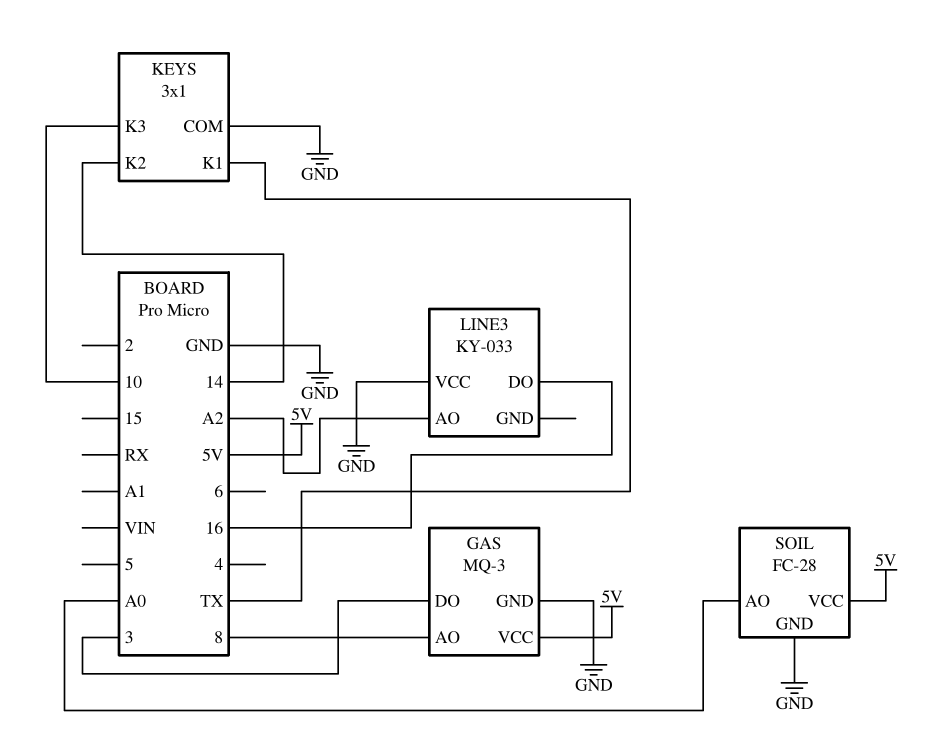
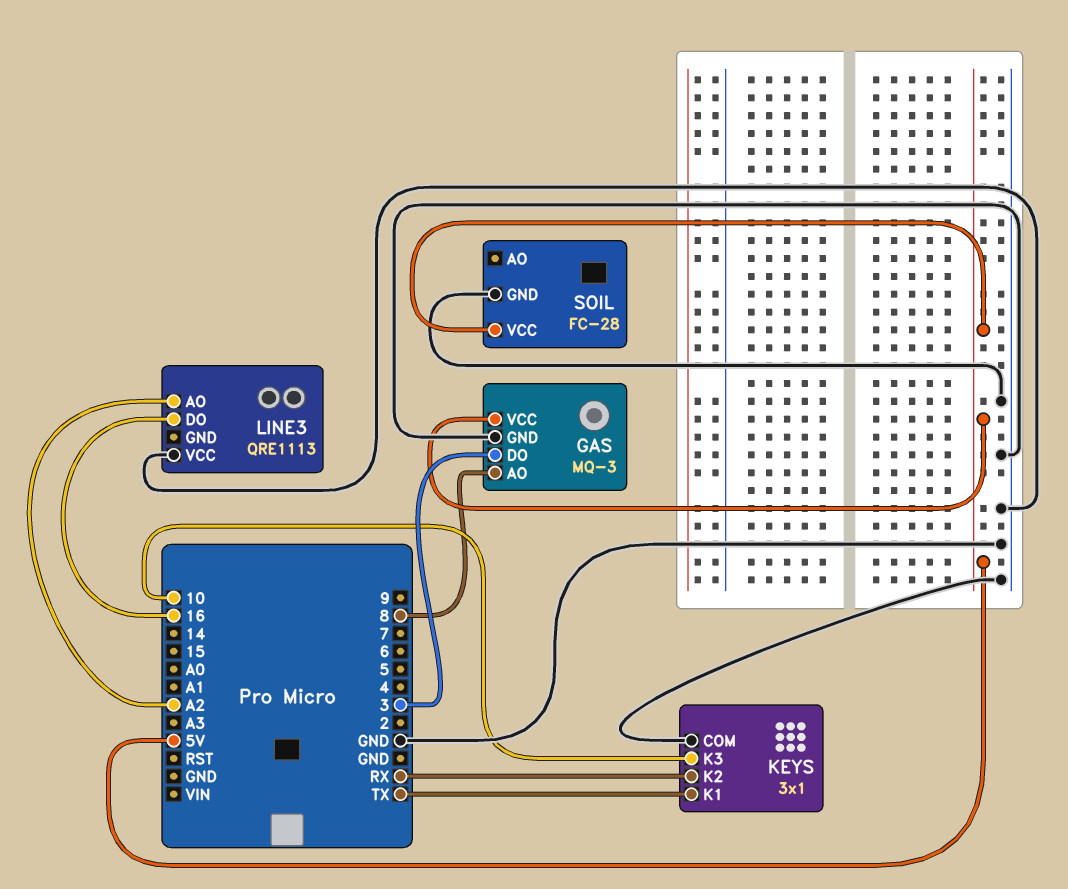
KEYS pin K2: 14 -> RX
LINE3: KY-033 -> QRE1113
SOIL pin AO: A0 -> none

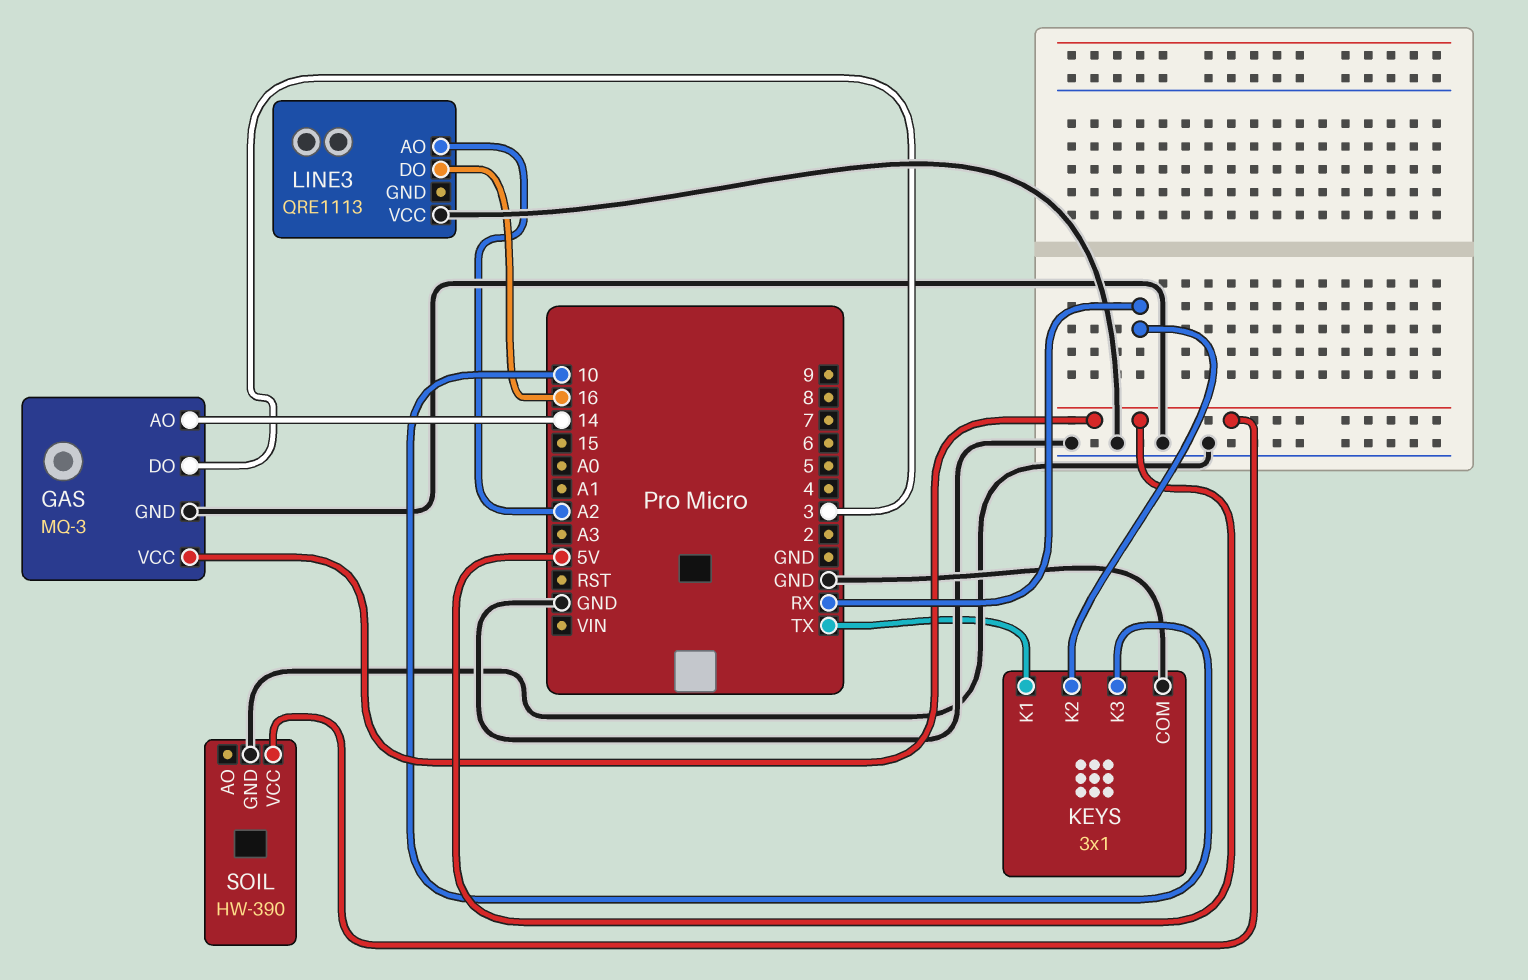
GAS pin AO: 8 -> 14
SOIL: FC-28 -> HW-390

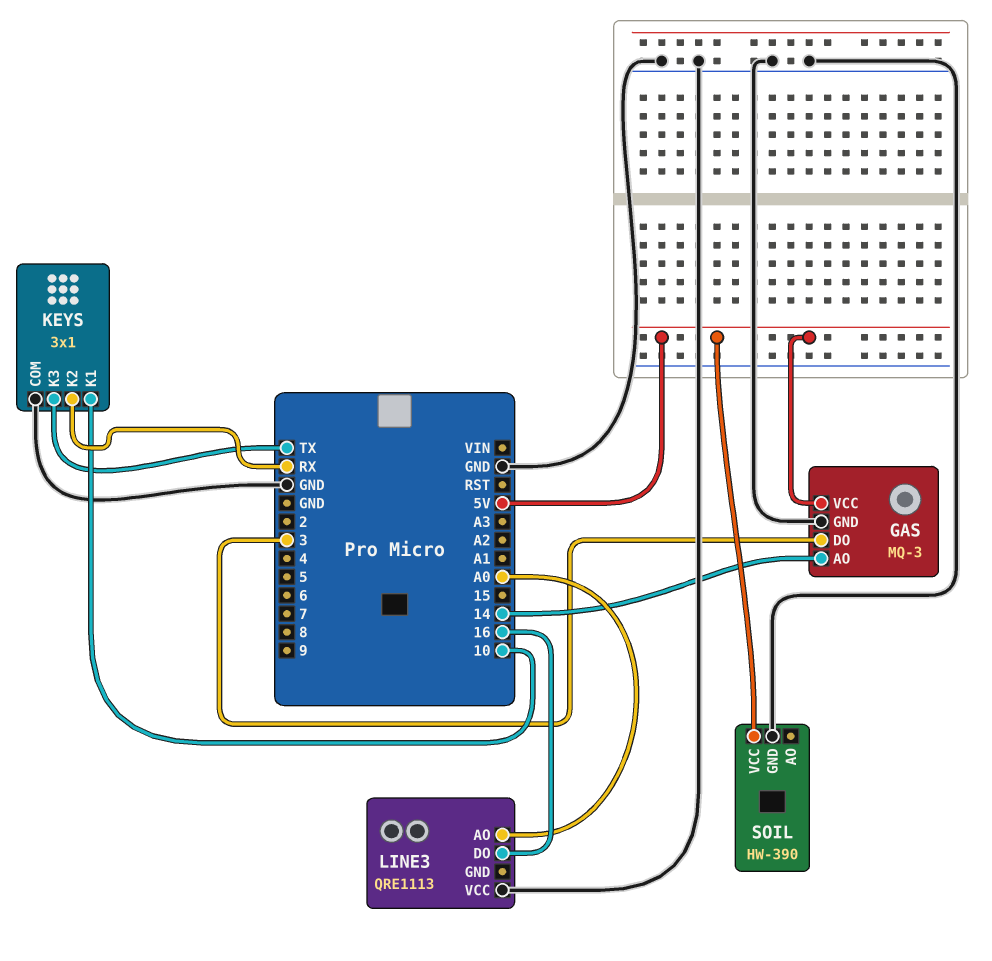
KEYS pin K1: TX -> 10
KEYS pin K3: 10 -> TX
LINE3 pin AO: A2 -> A0

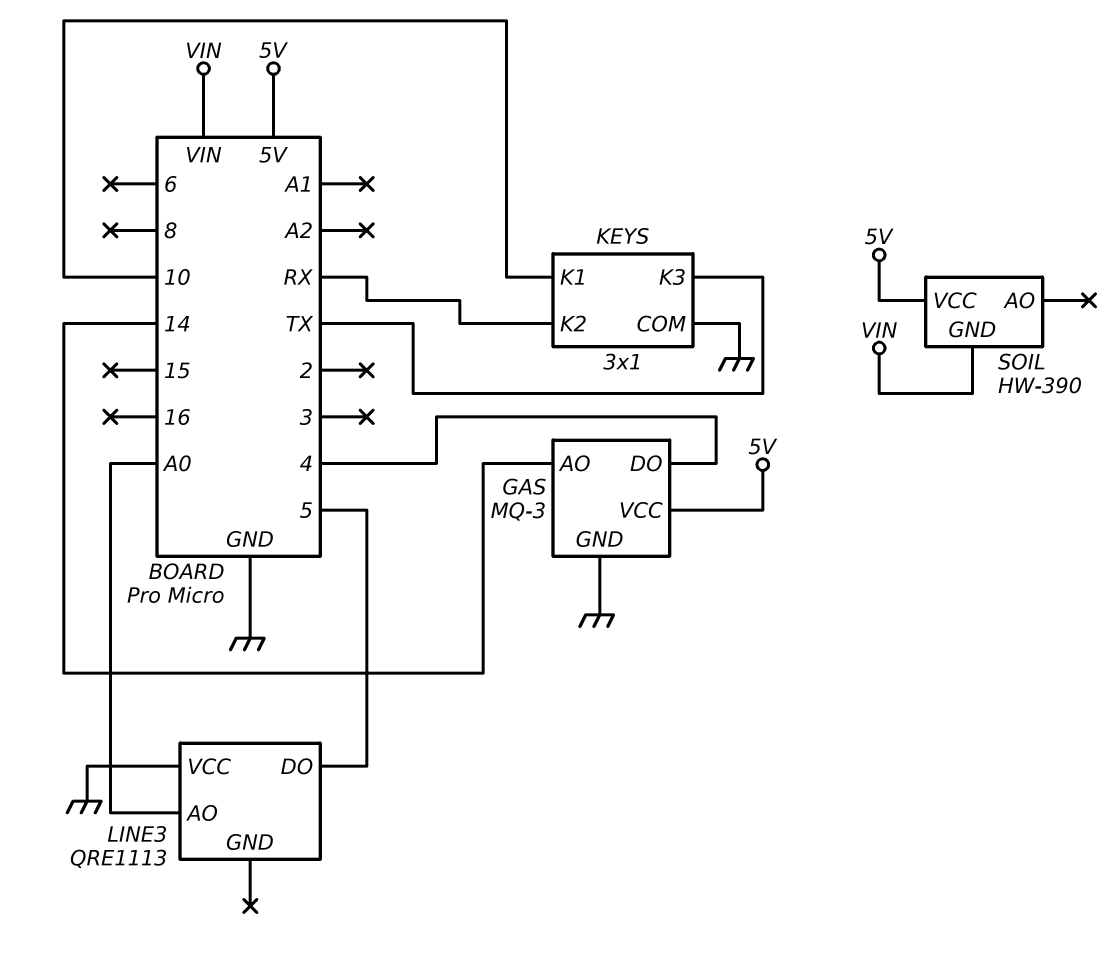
GAS pin DO: 3 -> 4
LINE3 pin DO: 16 -> 5
SOIL pin GND: GND -> VIN

